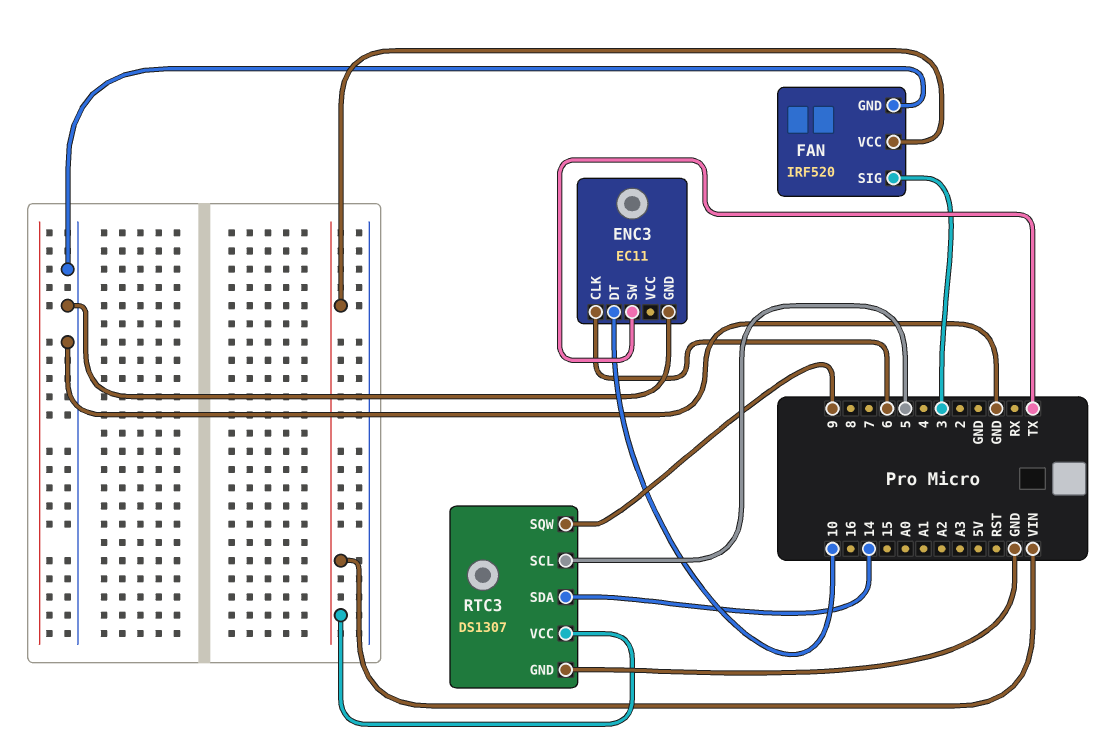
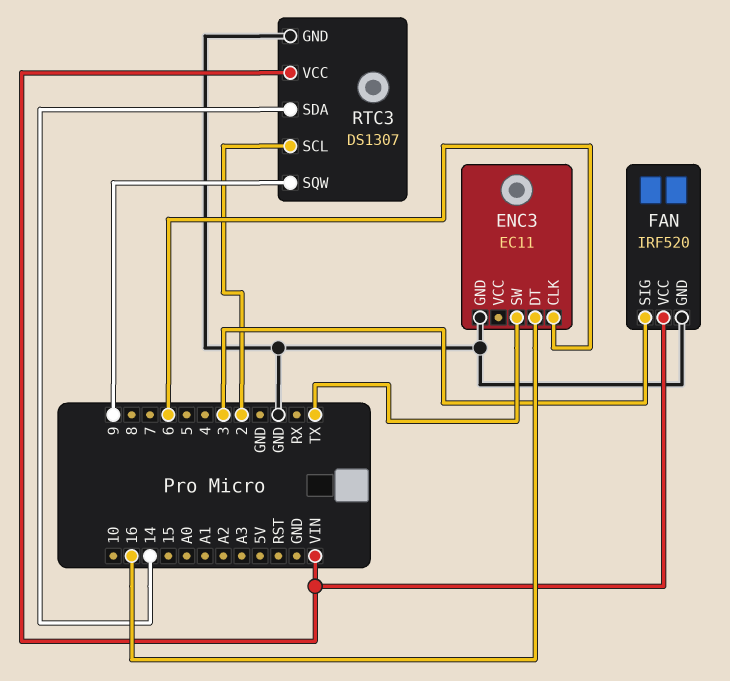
ENC3 pin DT: 10 -> 16
RTC3 pin SCL: 5 -> 2

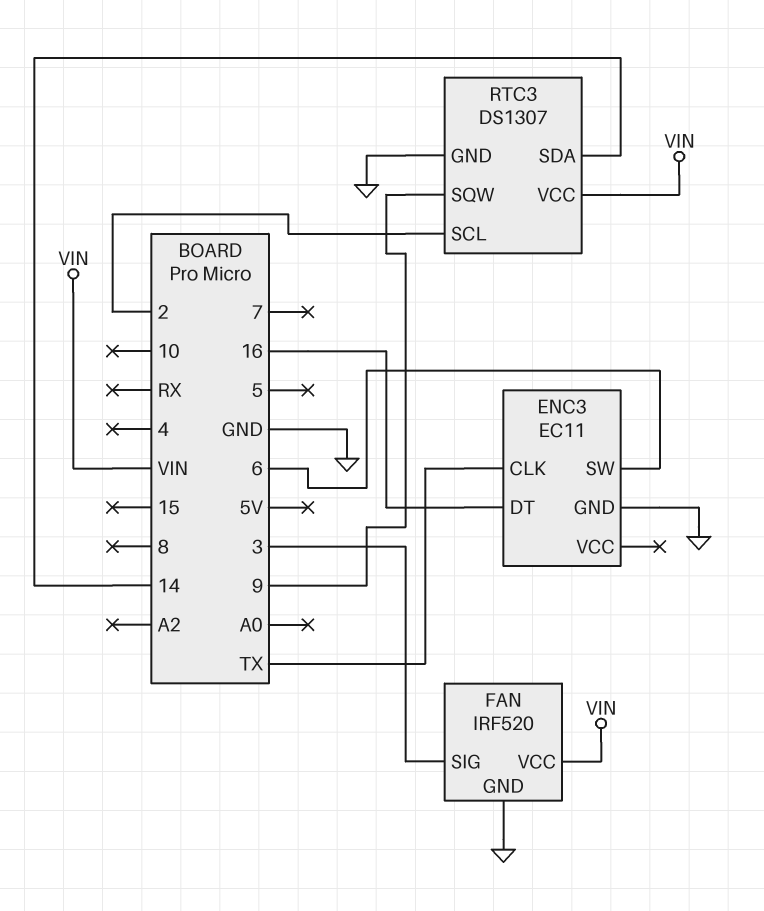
ENC3 pin CLK: 6 -> TX
ENC3 pin SW: TX -> 6

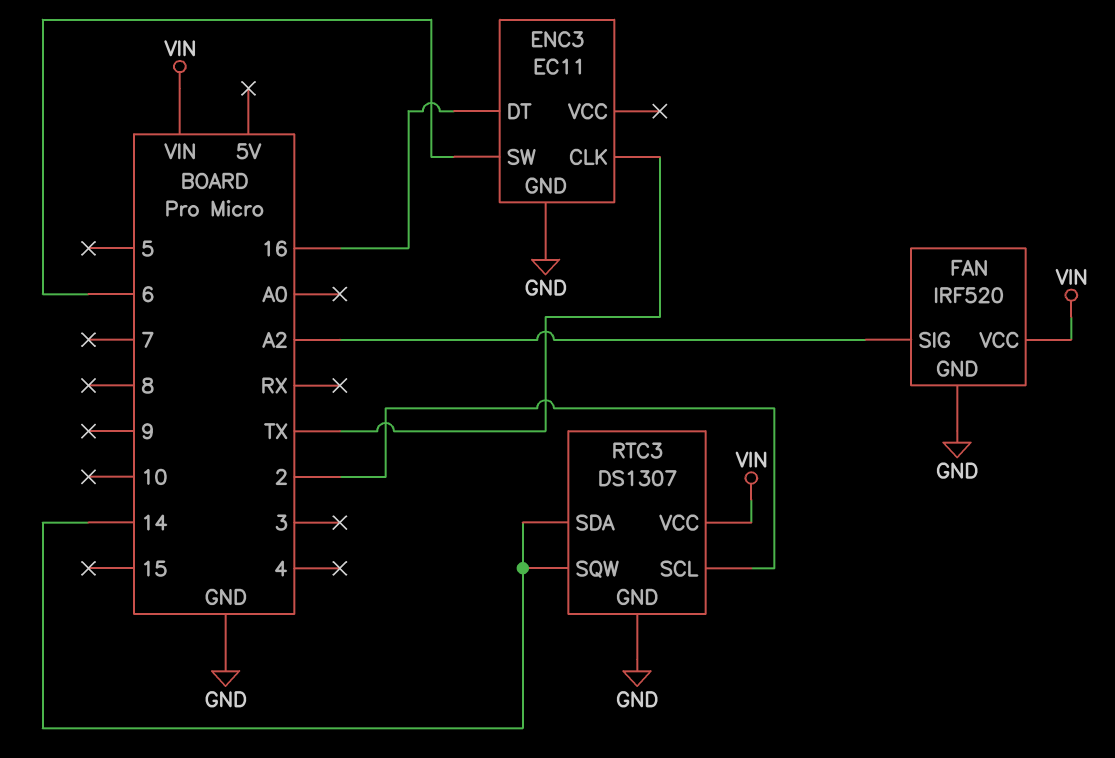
FAN pin SIG: 3 -> A2
RTC3 pin SQW: 9 -> 14

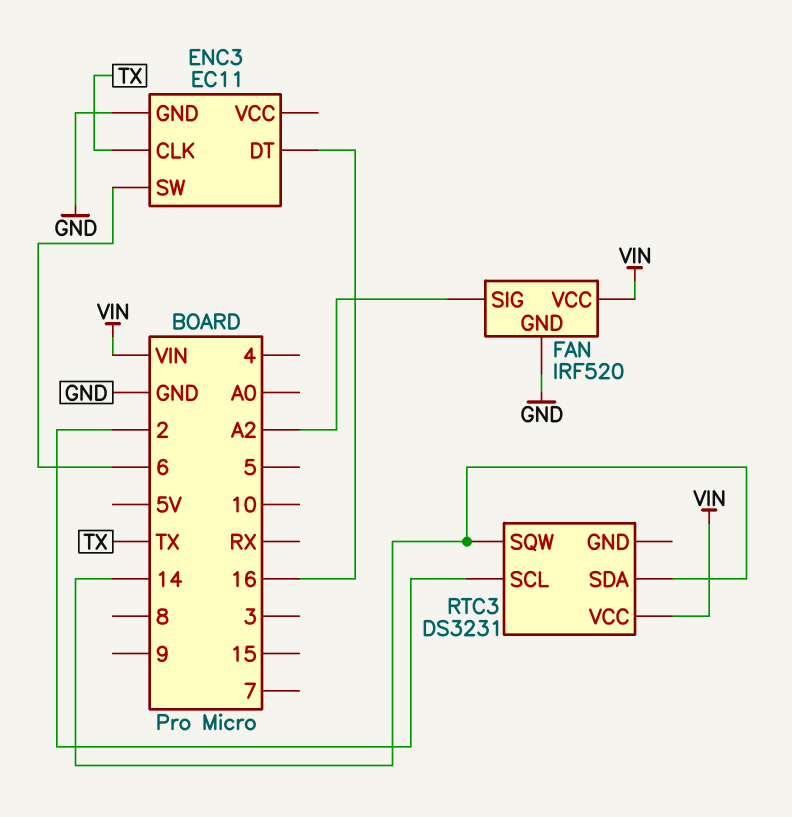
RTC3: DS1307 -> DS3231
RTC3 pin GND: GND -> none

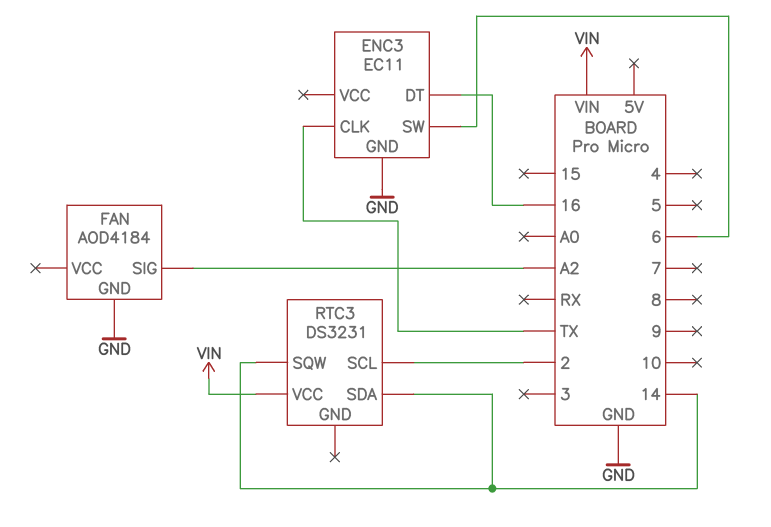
FAN: IRF520 -> AOD4184
FAN pin VCC: VIN -> none

